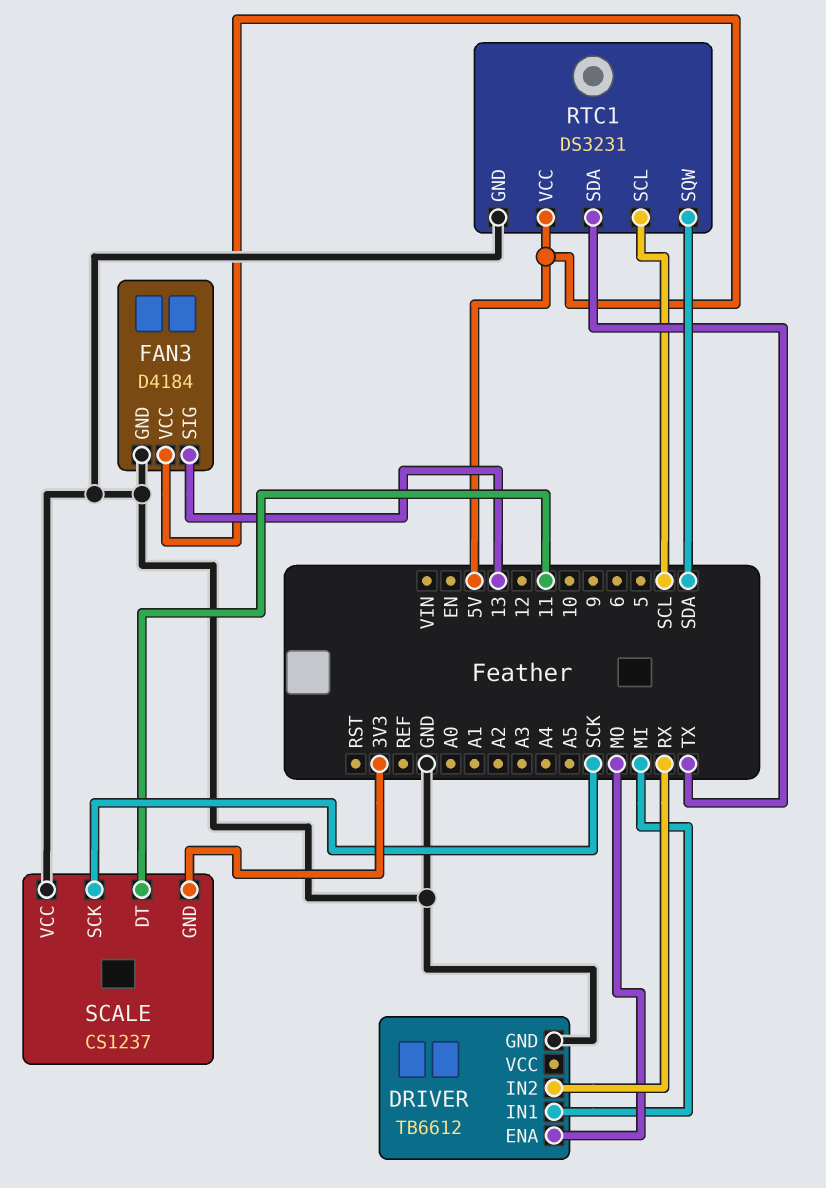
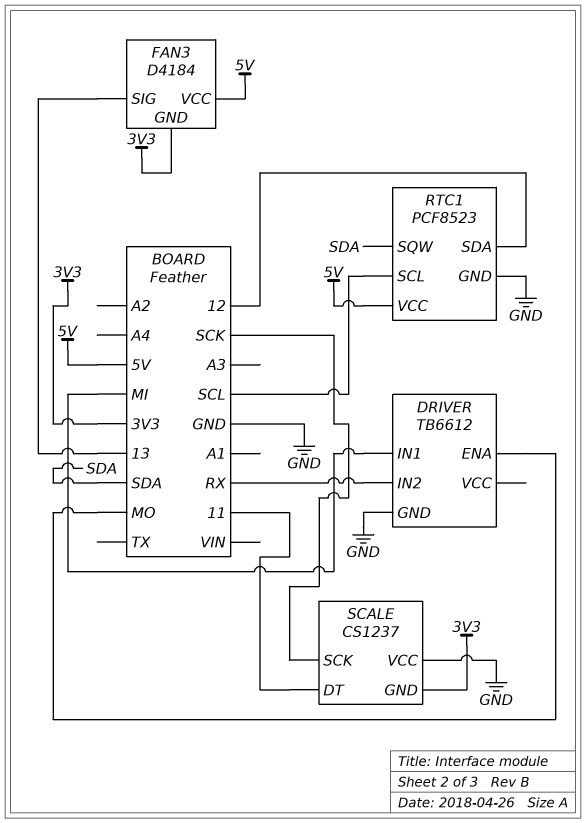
FAN3 pin GND: GND -> 3V3
RTC1: DS3231 -> PCF8523
RTC1 pin SDA: TX -> 12

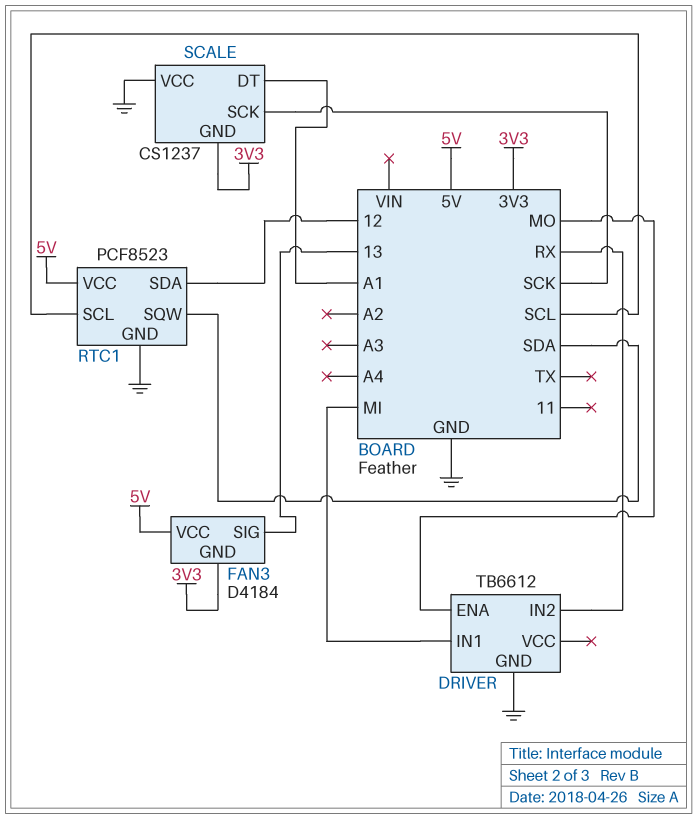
SCALE pin DT: 11 -> A1

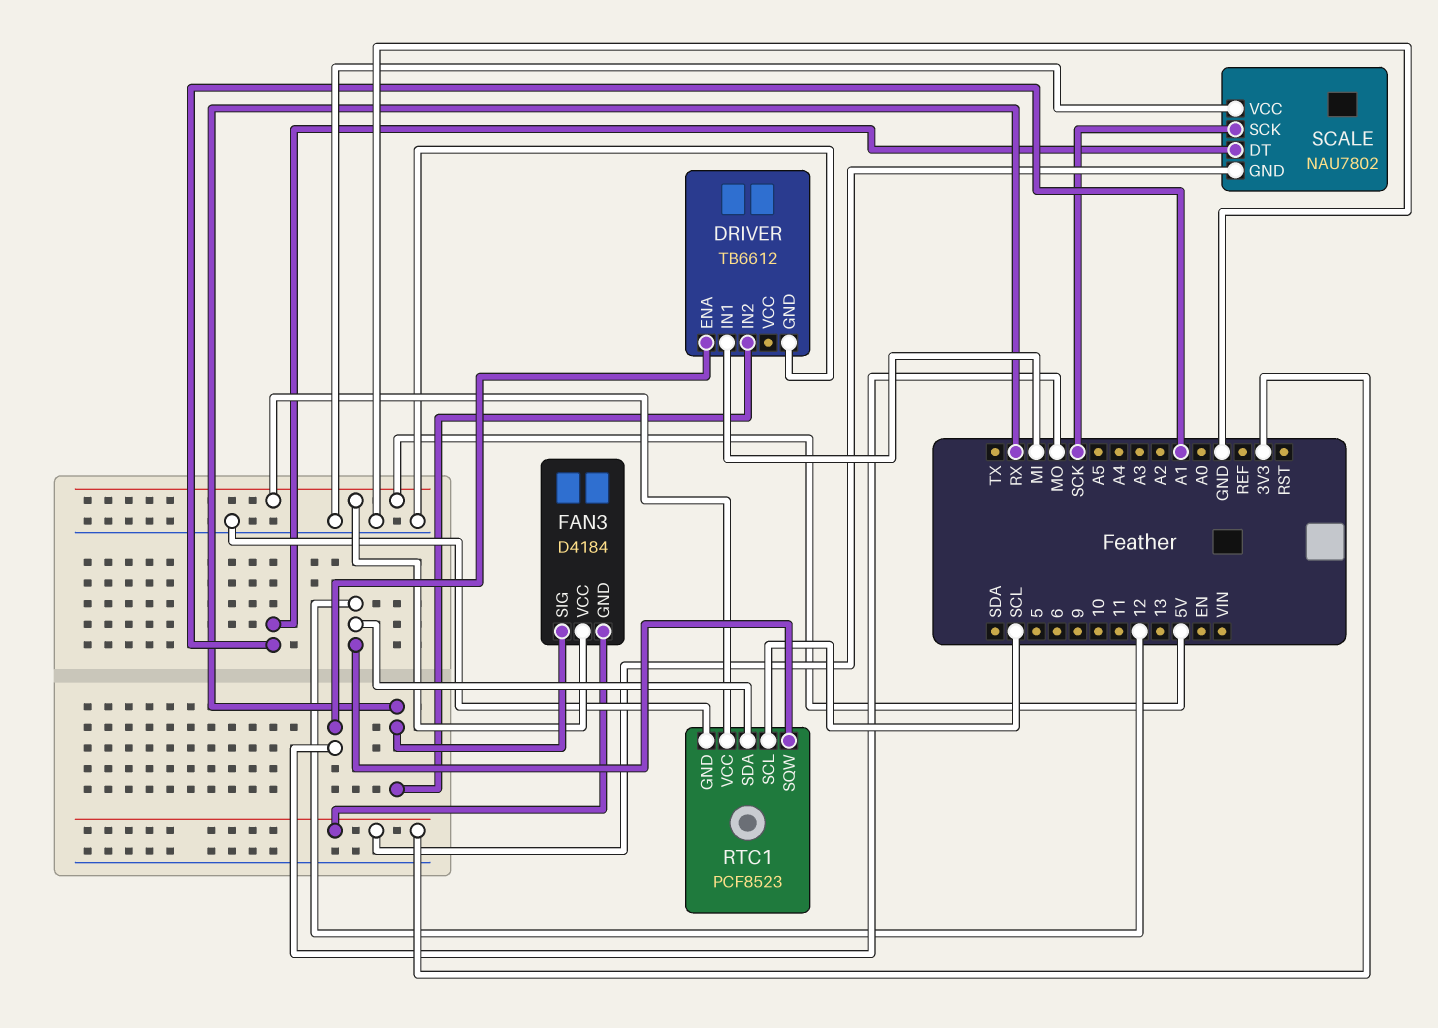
FAN3 pin SIG: 13 -> RX
RTC1 pin SQW: SDA -> 12
SCALE: CS1237 -> NAU7802

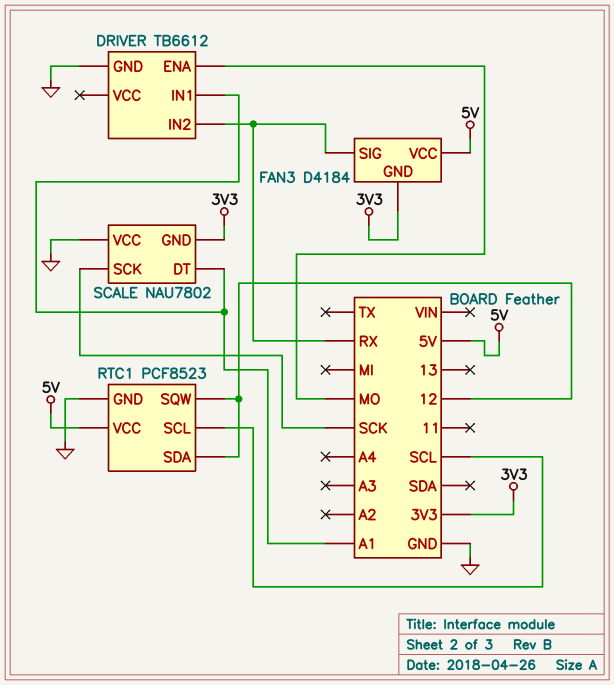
DRIVER pin IN1: MI -> A1

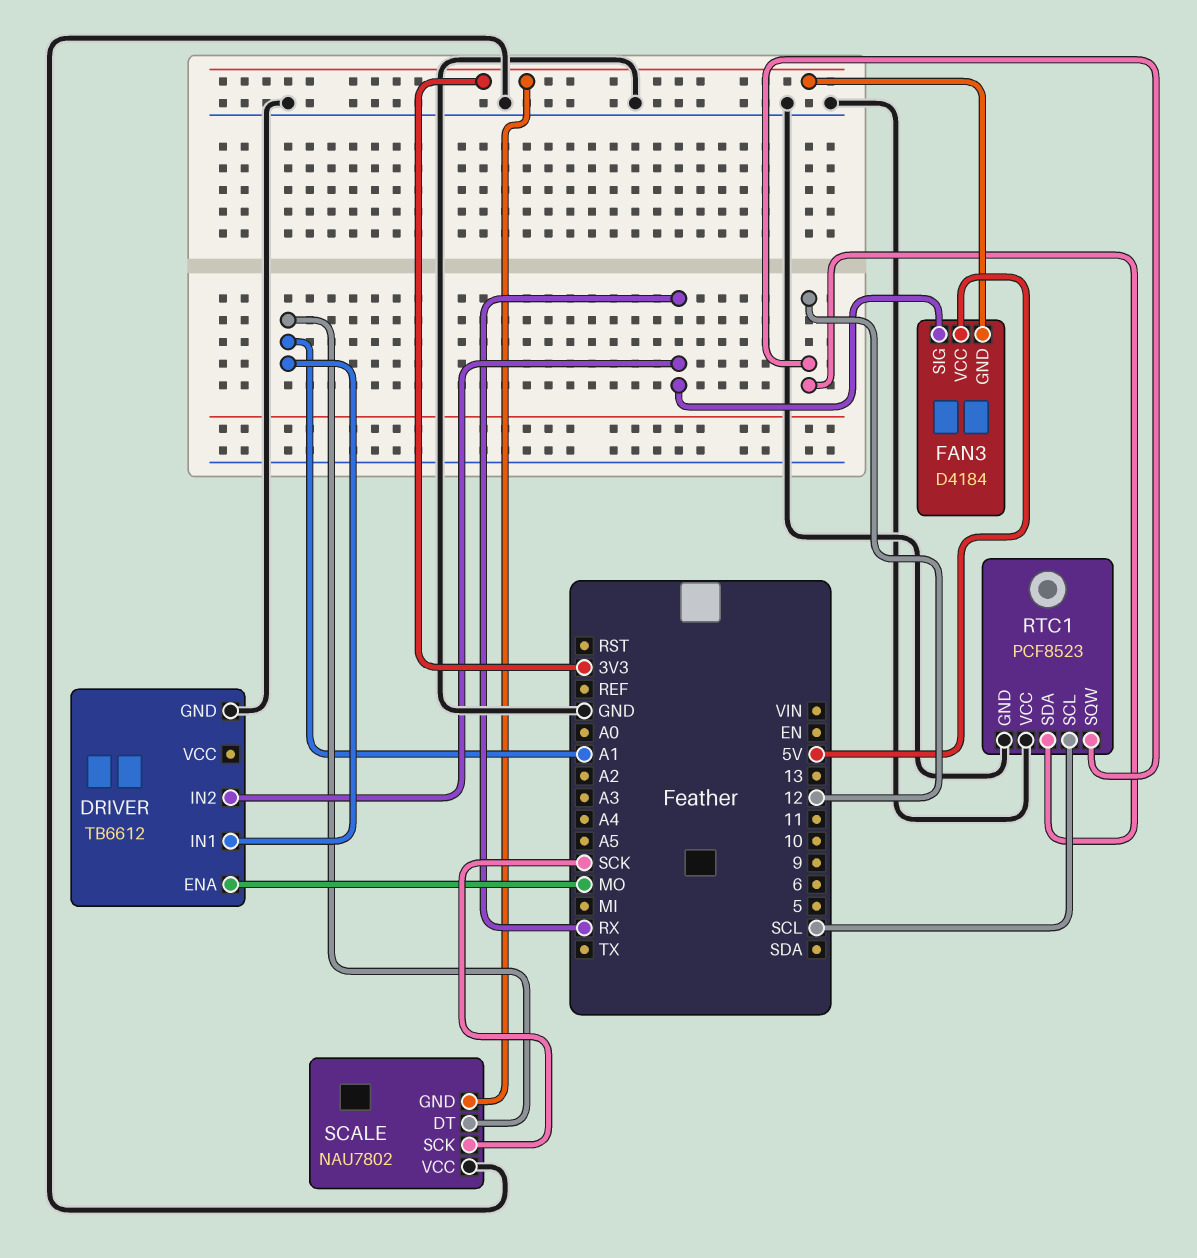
RTC1 pin VCC: 5V -> GND

